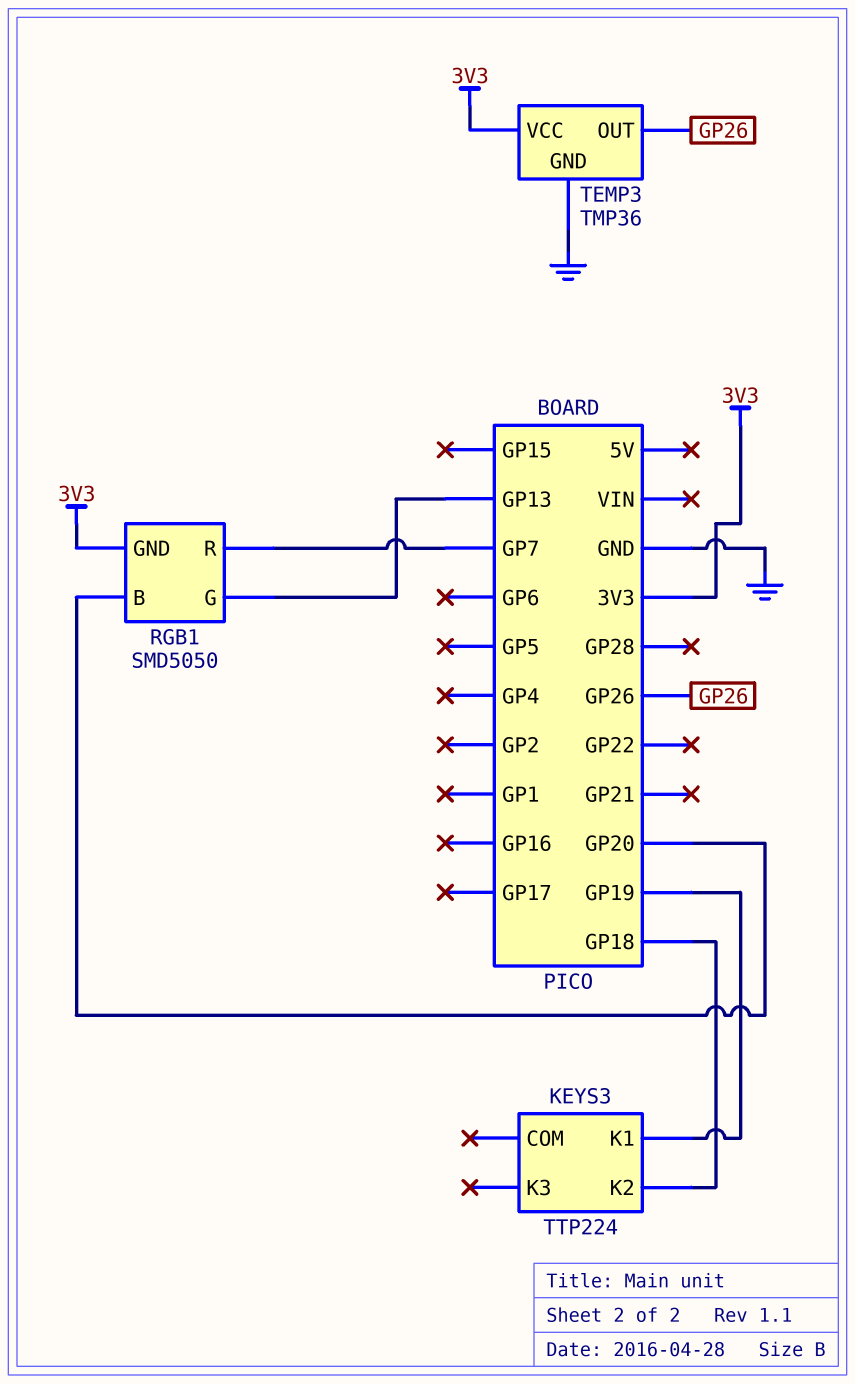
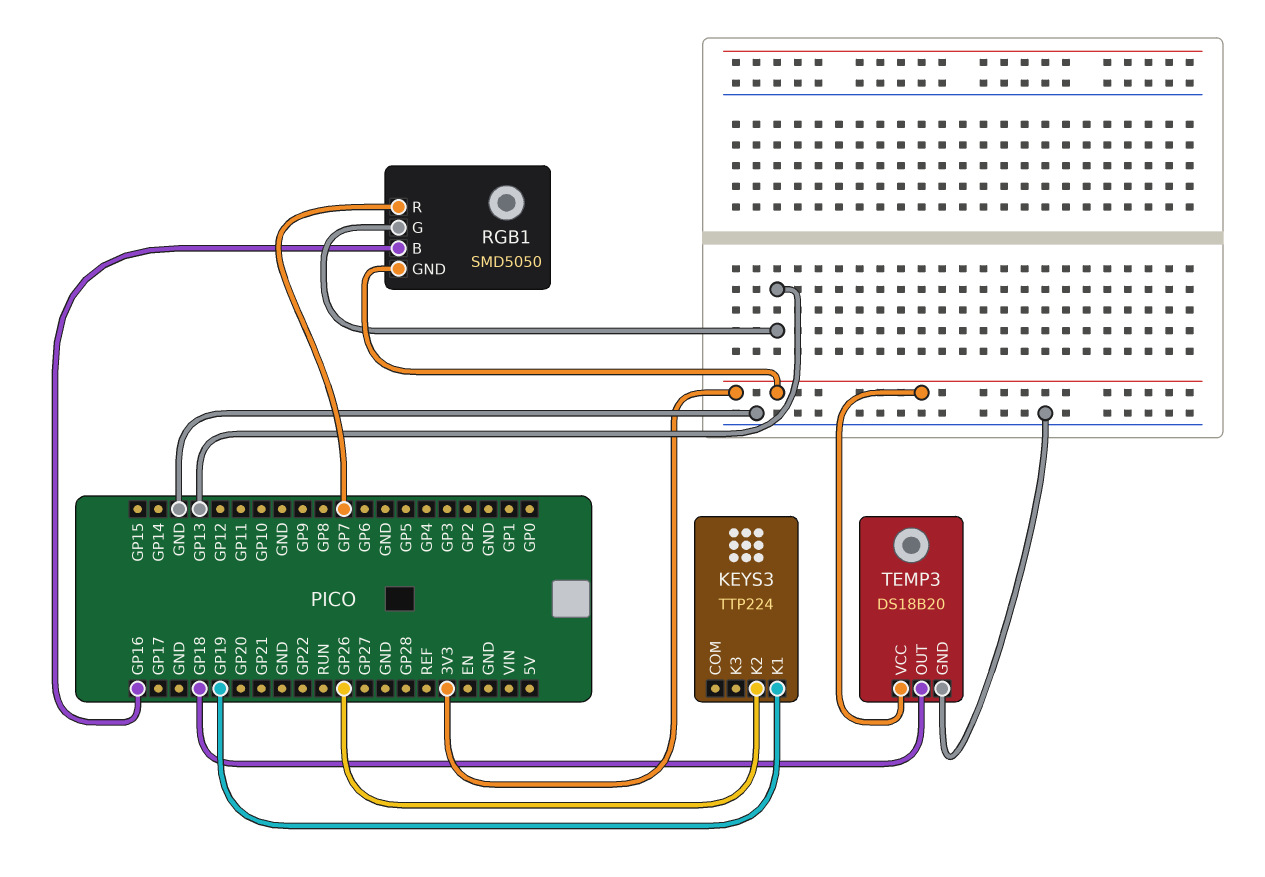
KEYS3 pin K2: GP18 -> GP26
RGB1 pin B: GP20 -> GP16
TEMP3: TMP36 -> DS18B20
TEMP3 pin OUT: GP26 -> GP18

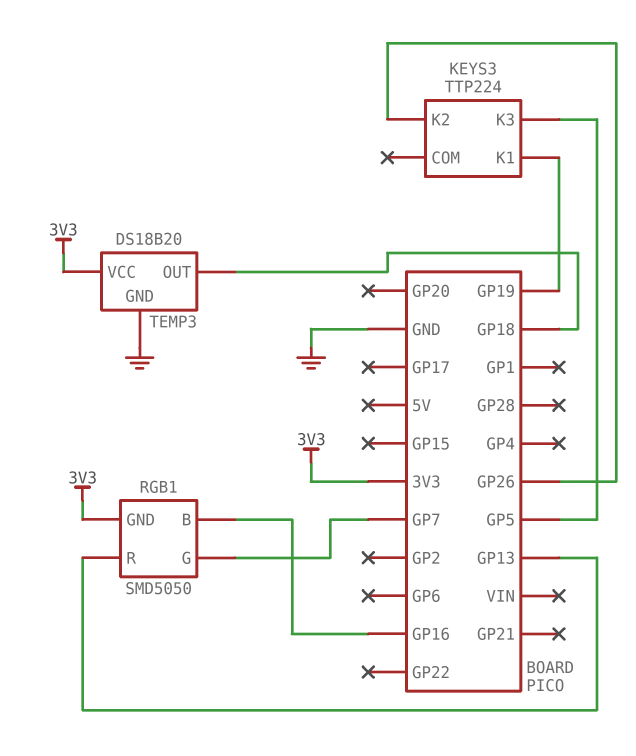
KEYS3 pin K3: none -> GP5
RGB1 pin G: GP13 -> GP7
RGB1 pin R: GP7 -> GP13

